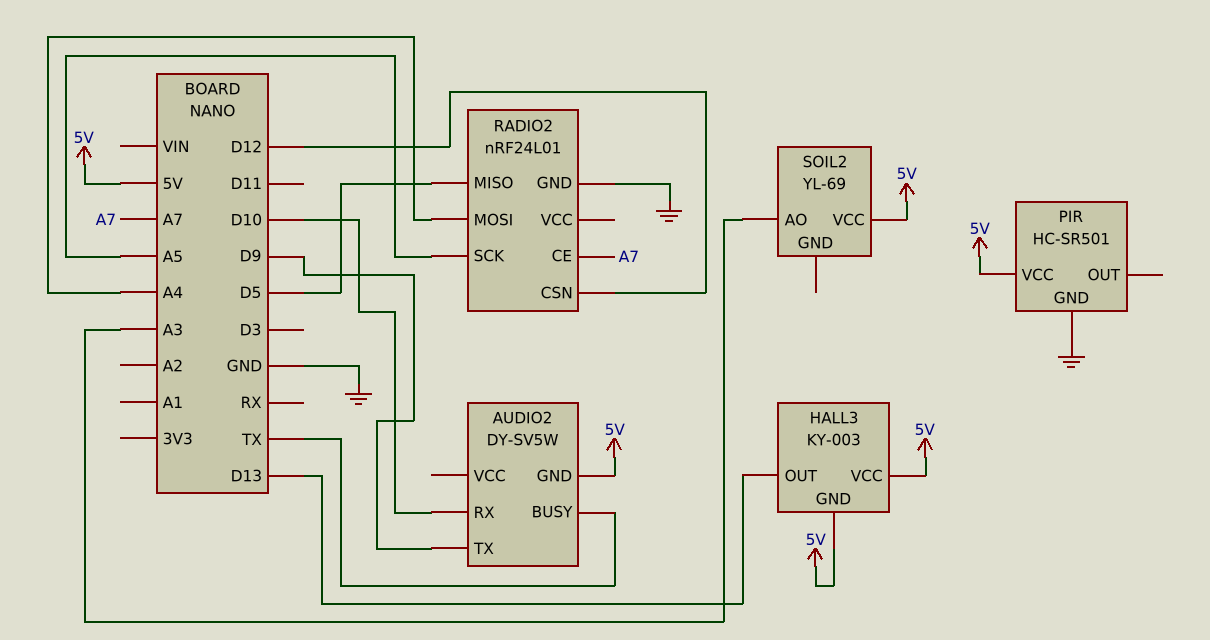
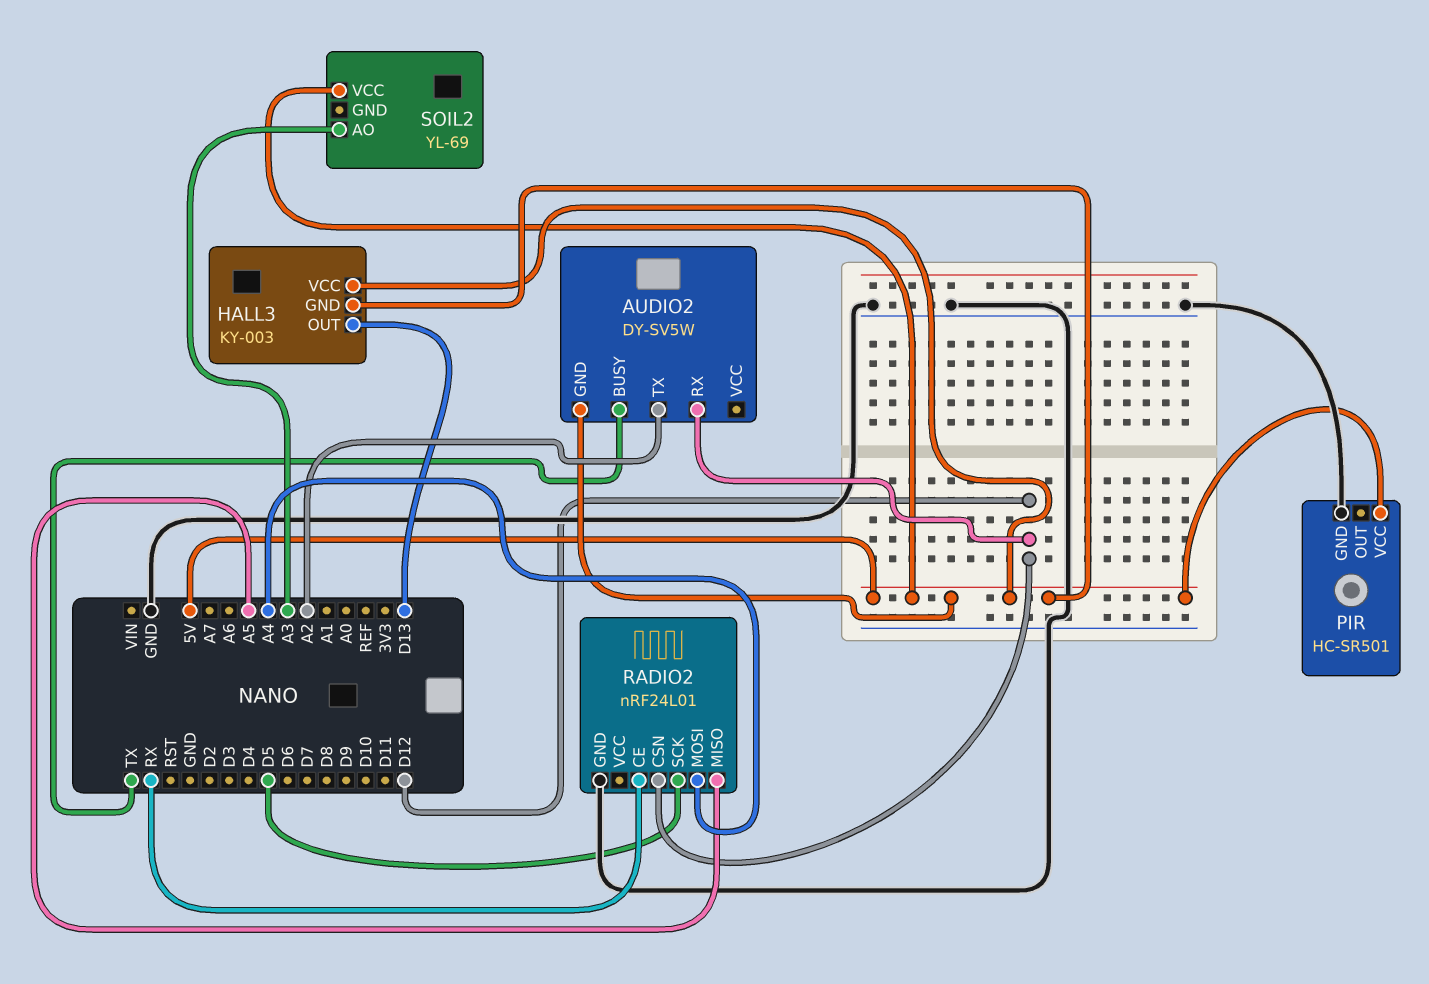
AUDIO2 pin RX: D10 -> D12
AUDIO2 pin TX: D9 -> A2
RADIO2 pin CE: A7 -> RX
RADIO2 pin MISO: D5 -> A5
RADIO2 pin SCK: A5 -> D5

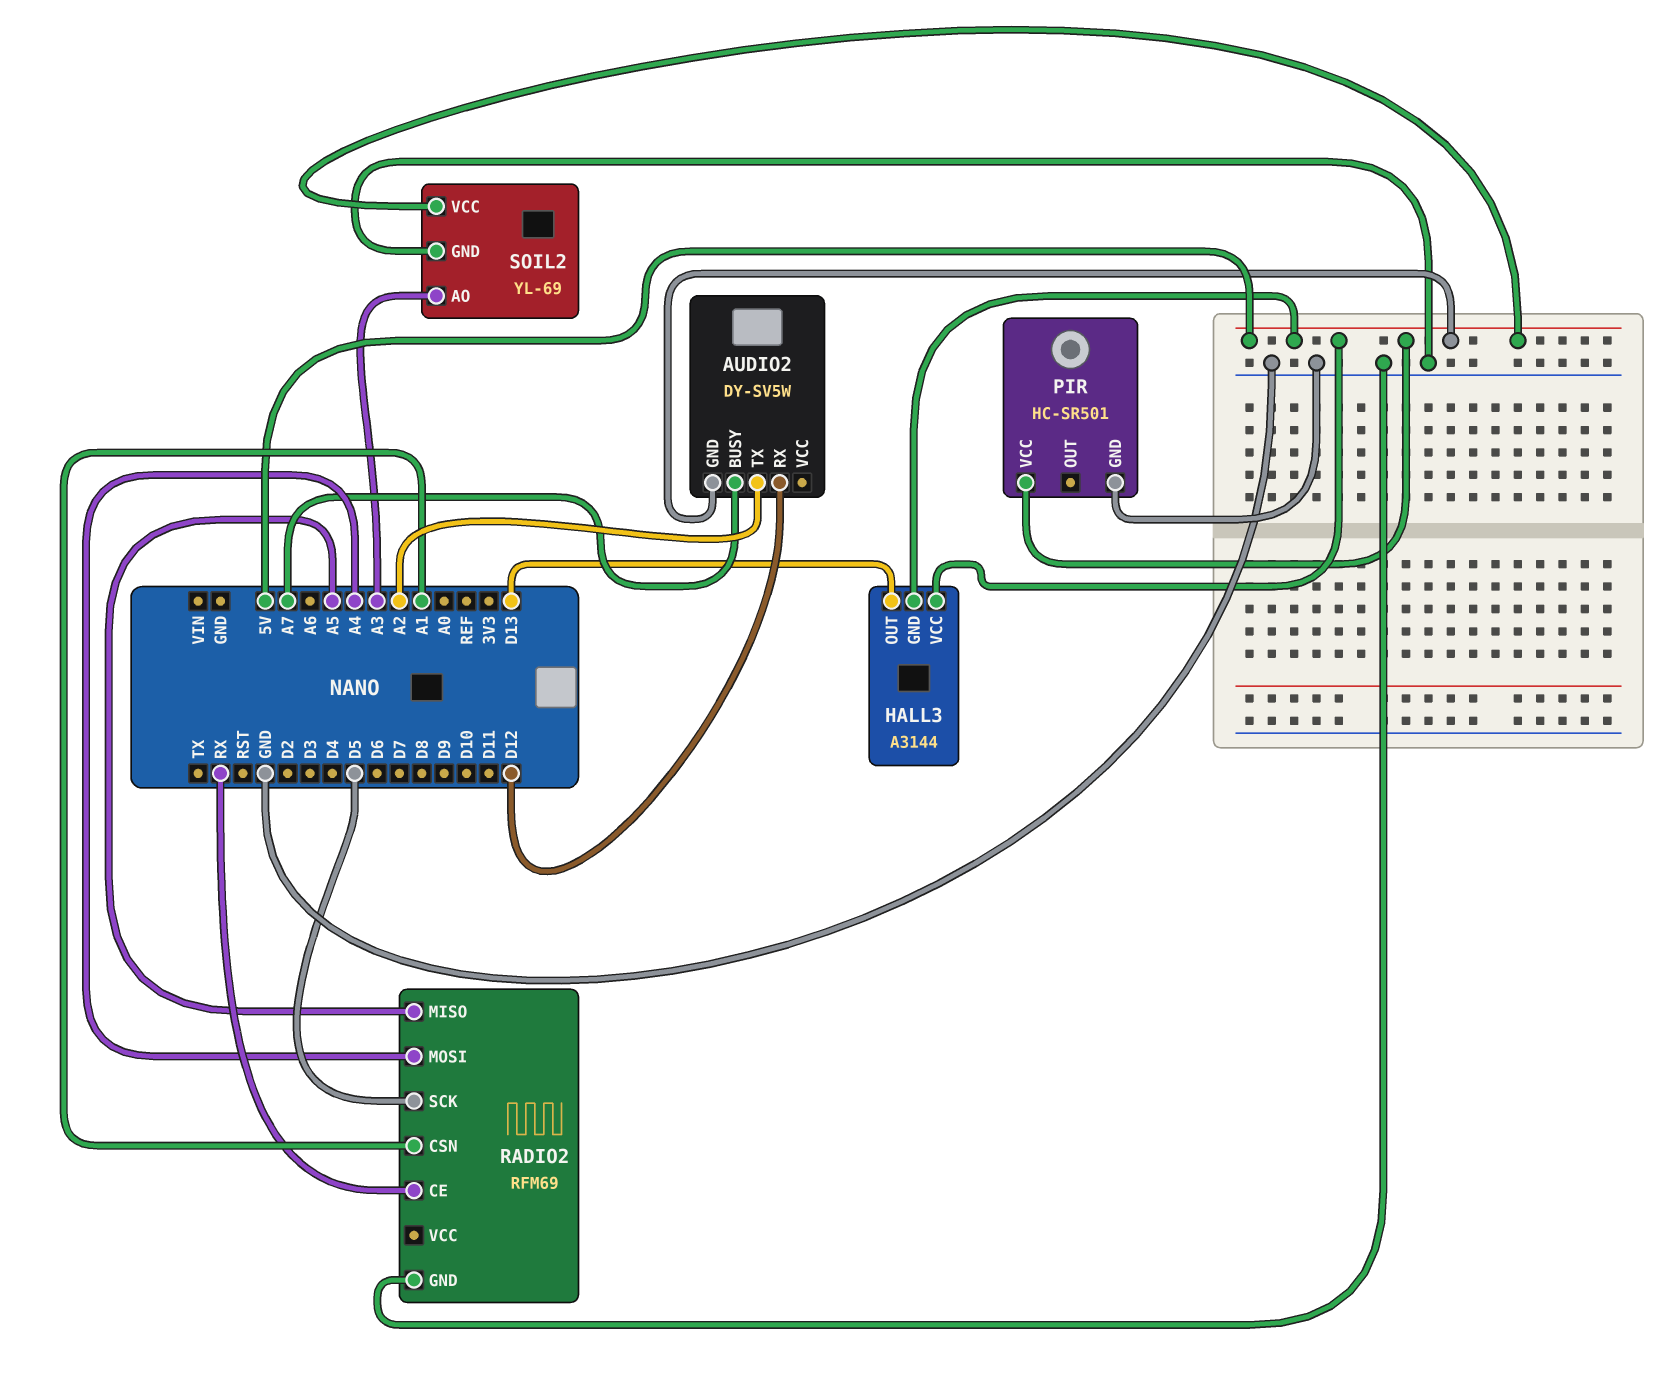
AUDIO2 pin BUSY: TX -> A7
HALL3: KY-003 -> A3144
RADIO2: nRF24L01 -> RFM69
RADIO2 pin CSN: D12 -> A1
SOIL2 pin GND: none -> GND

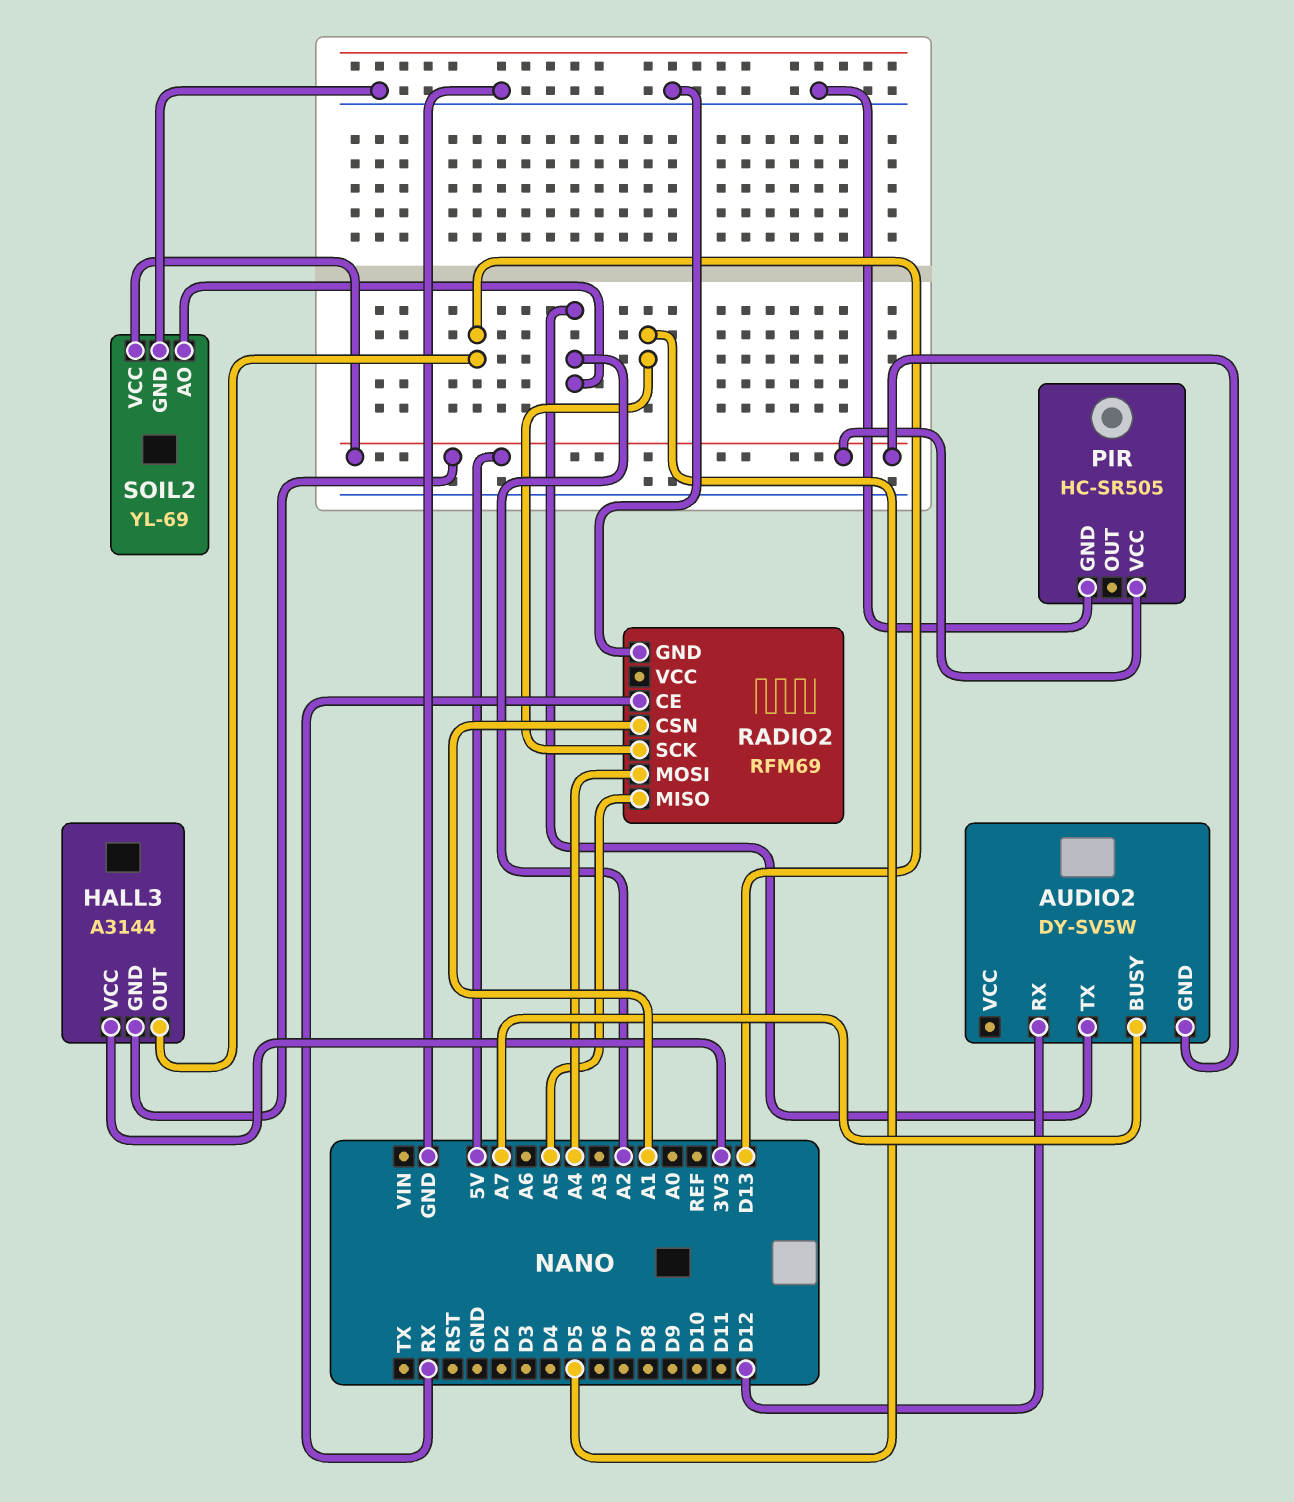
HALL3 pin VCC: 5V -> 3V3
PIR: HC-SR501 -> HC-SR505
SOIL2 pin AO: A3 -> A2

